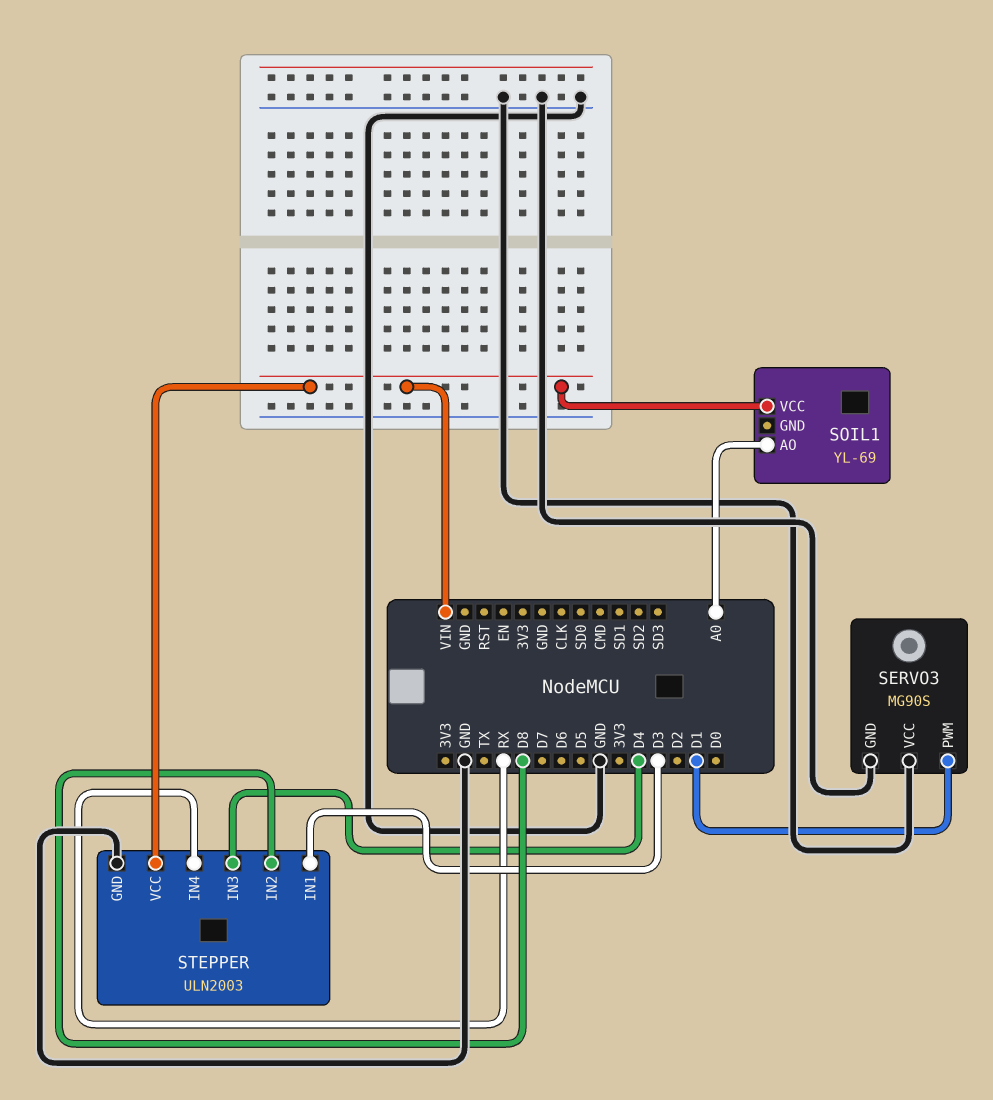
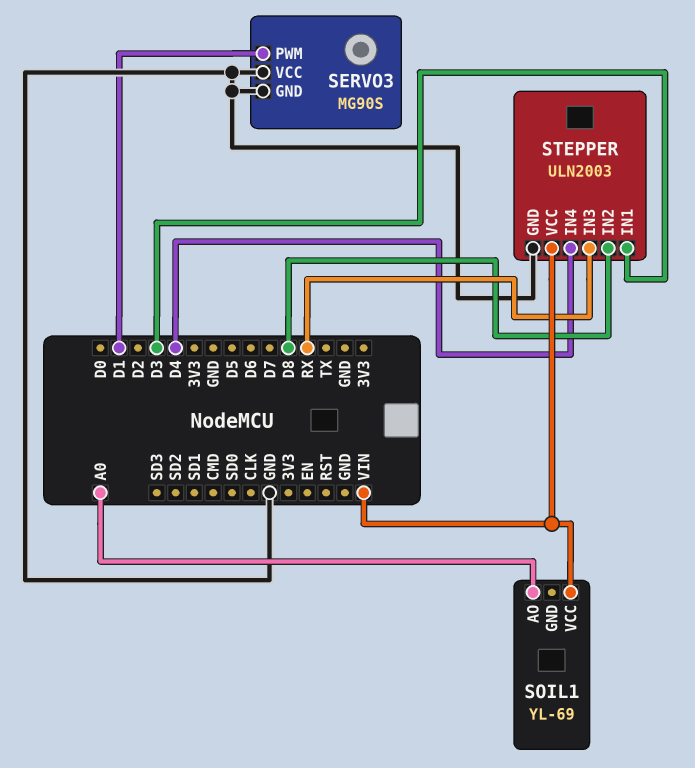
STEPPER pin IN3: D4 -> RX
STEPPER pin IN4: RX -> D4

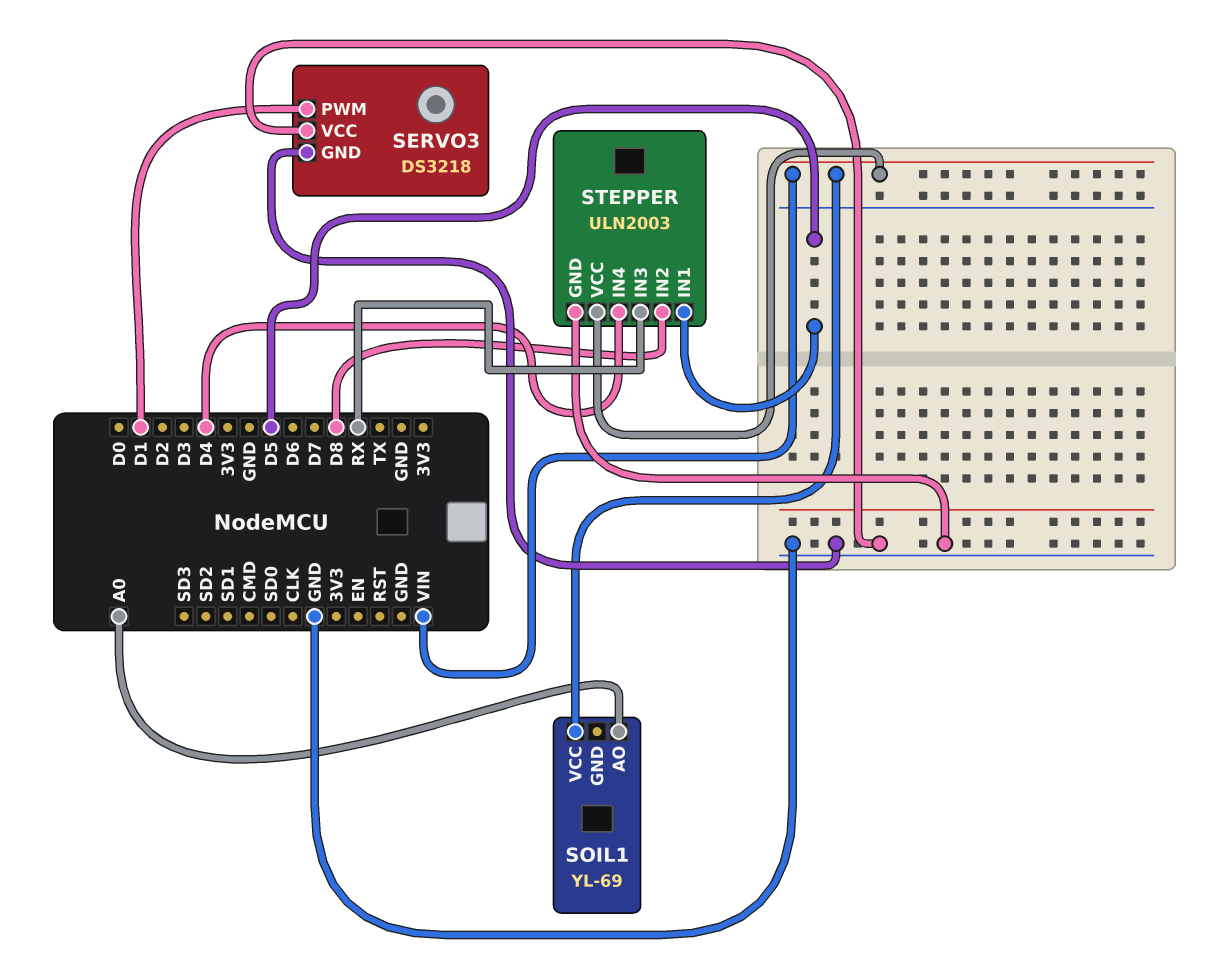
SERVO3: MG90S -> DS3218
STEPPER pin IN1: D3 -> D5

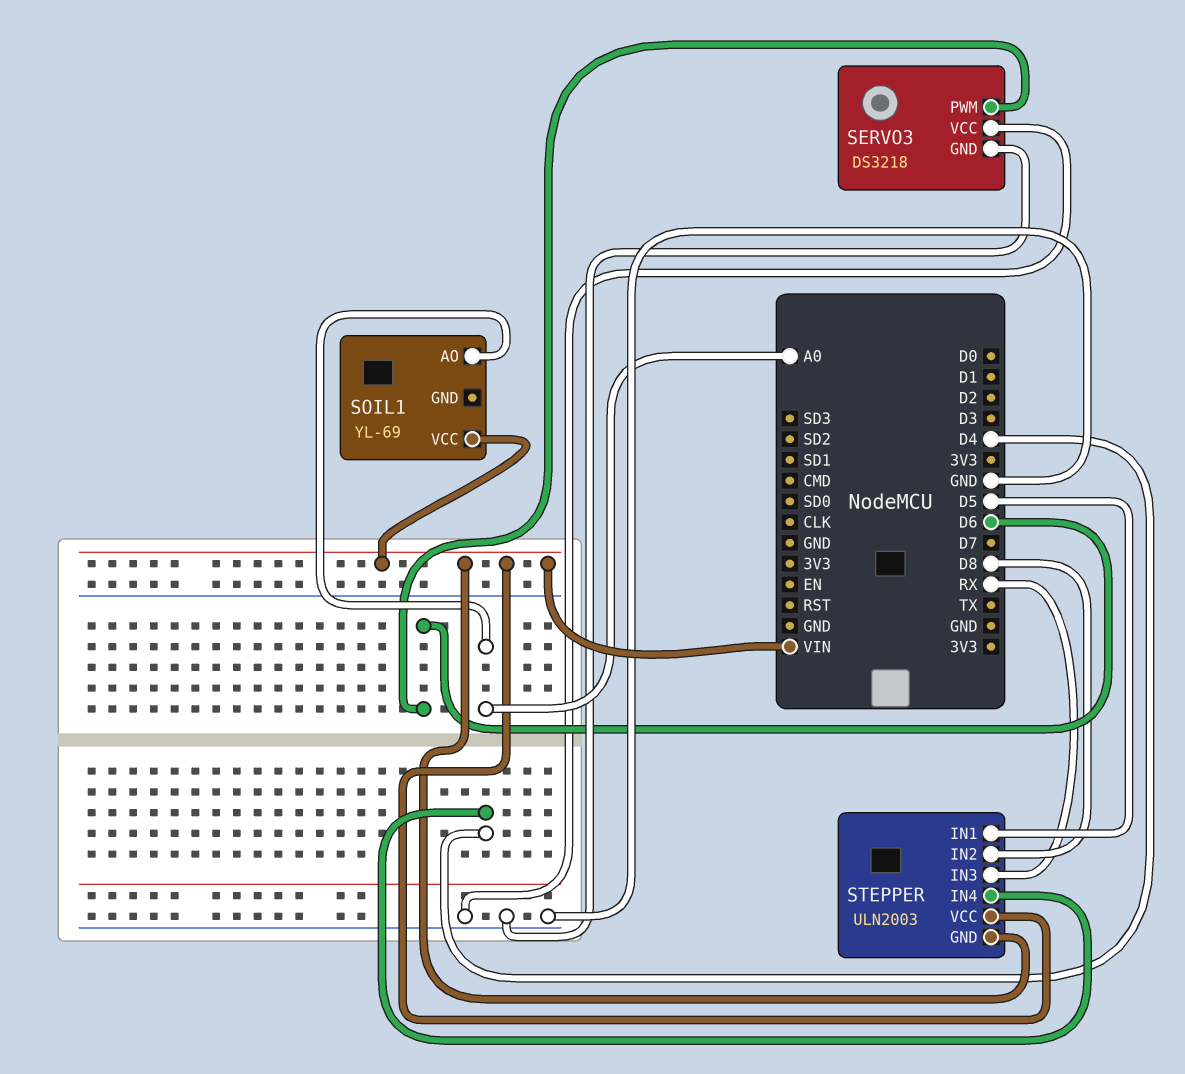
SERVO3 pin PWM: D1 -> D6
STEPPER pin GND: GND -> VIN

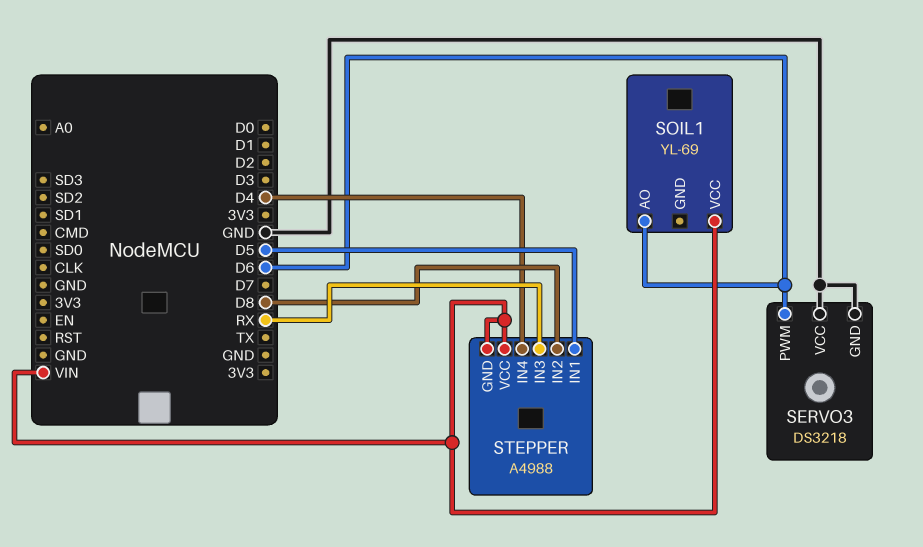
SOIL1 pin AO: A0 -> D6
STEPPER: ULN2003 -> A4988

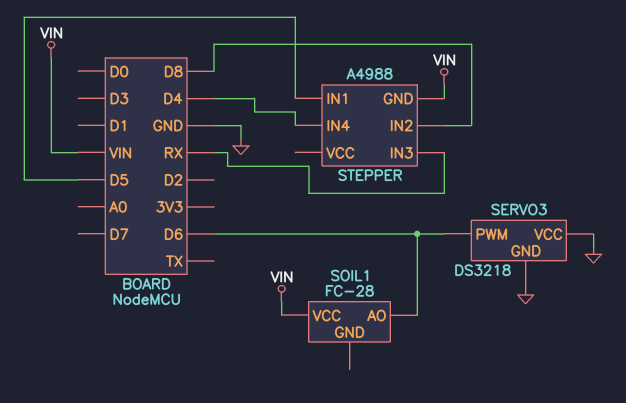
SOIL1: YL-69 -> FC-28
STEPPER pin VCC: VIN -> none

